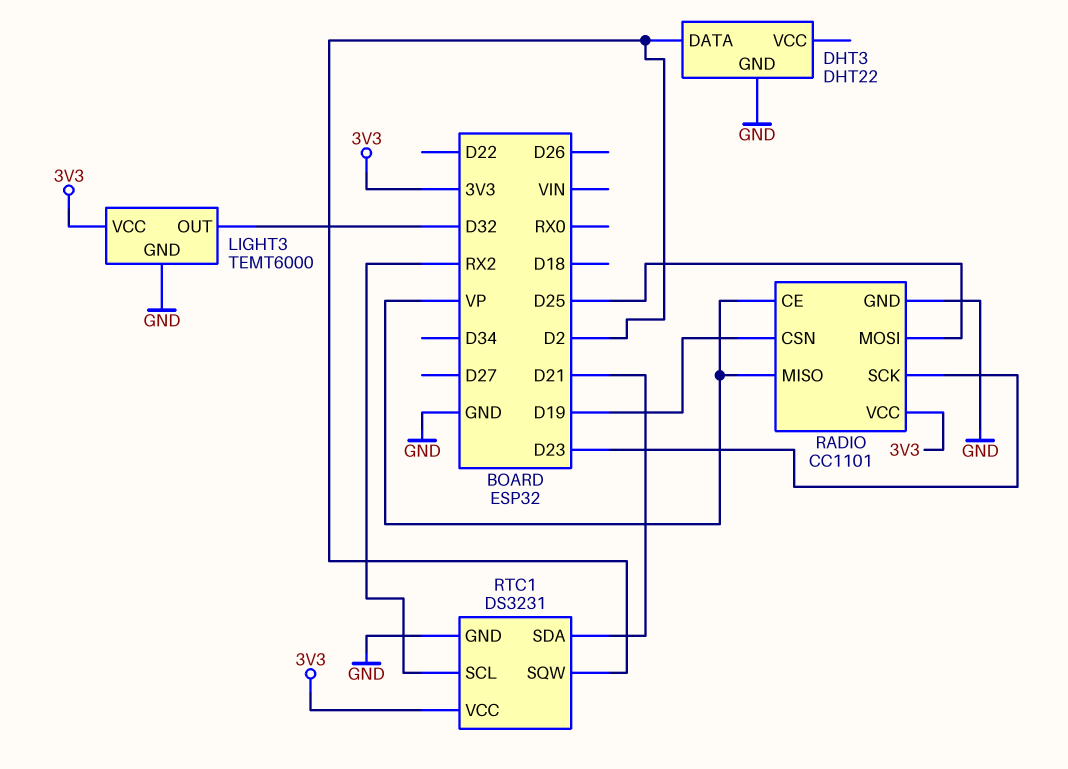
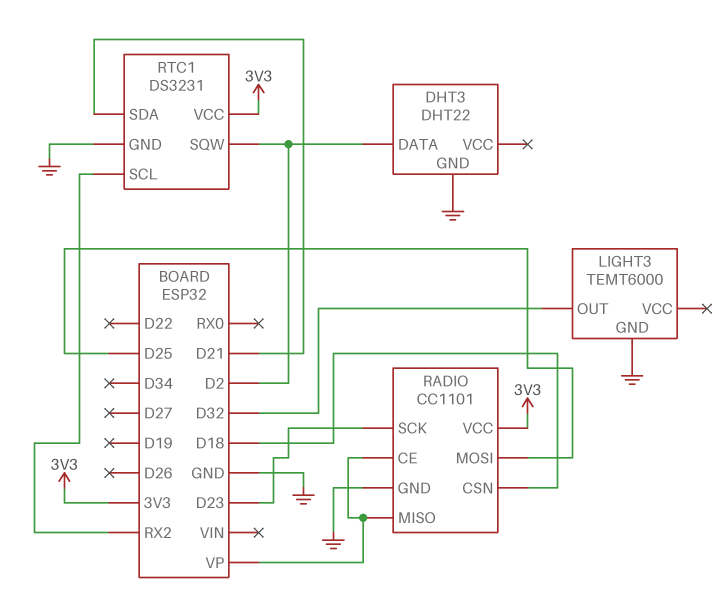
LIGHT3 pin VCC: 3V3 -> none
RADIO pin CSN: D19 -> D18

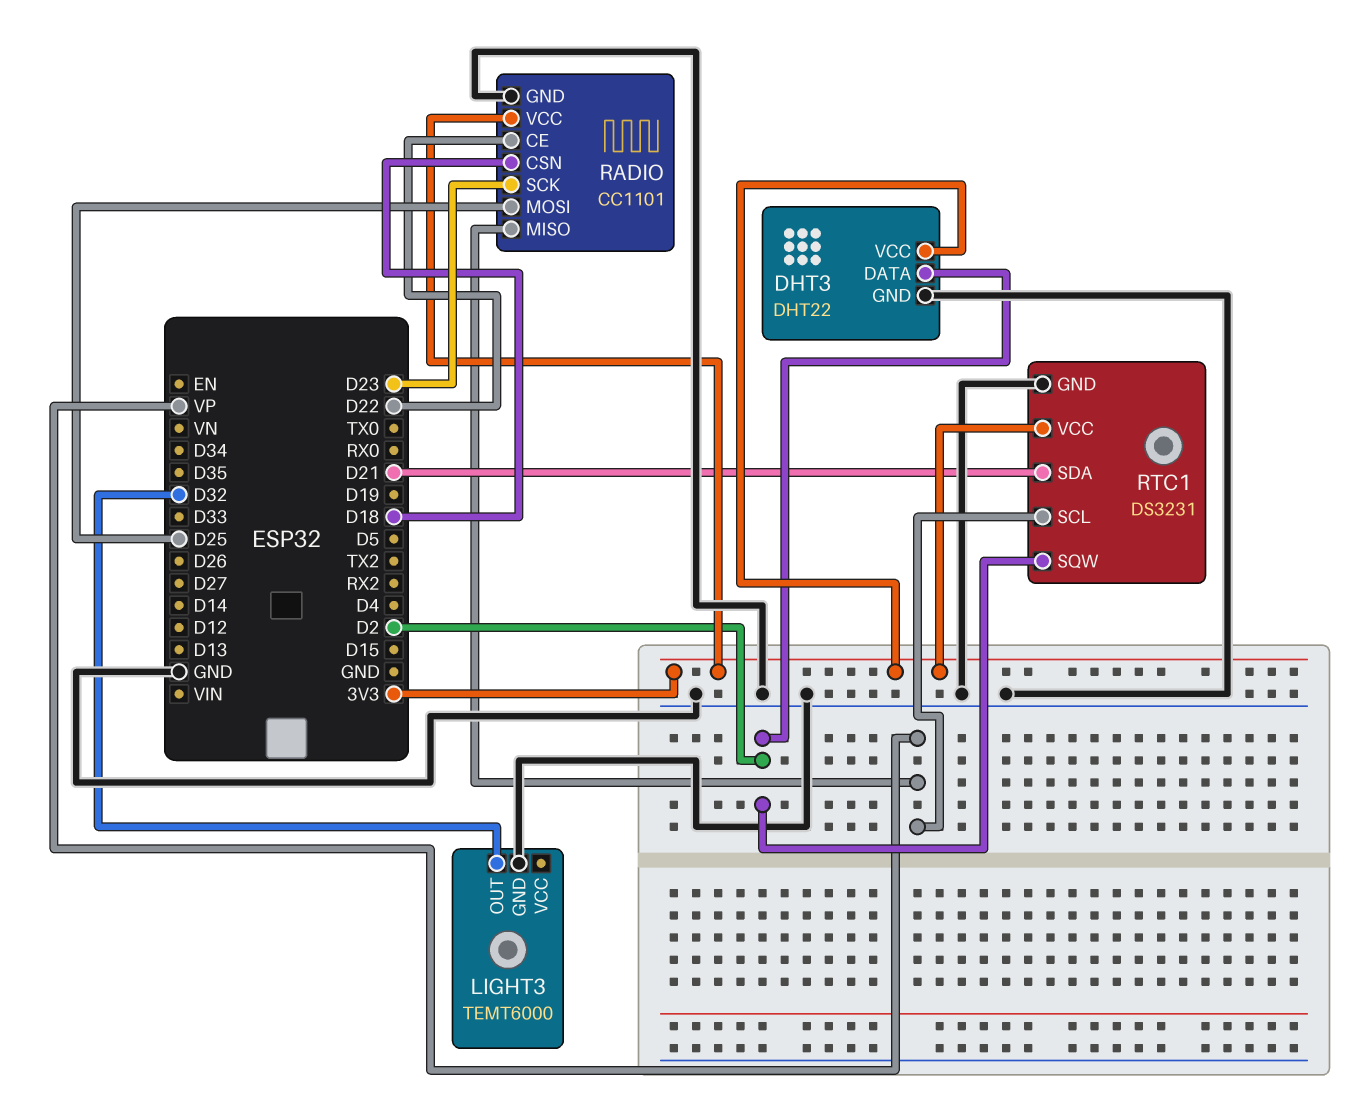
DHT3 pin VCC: none -> 3V3
RADIO pin CE: VP -> D22
RTC1 pin SCL: RX2 -> VP

